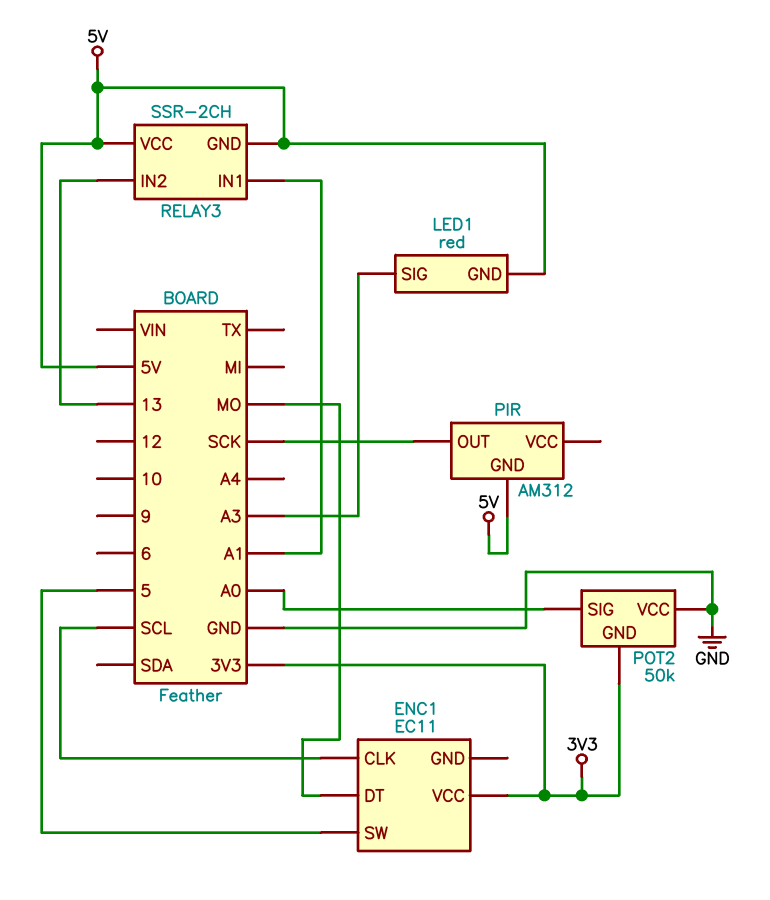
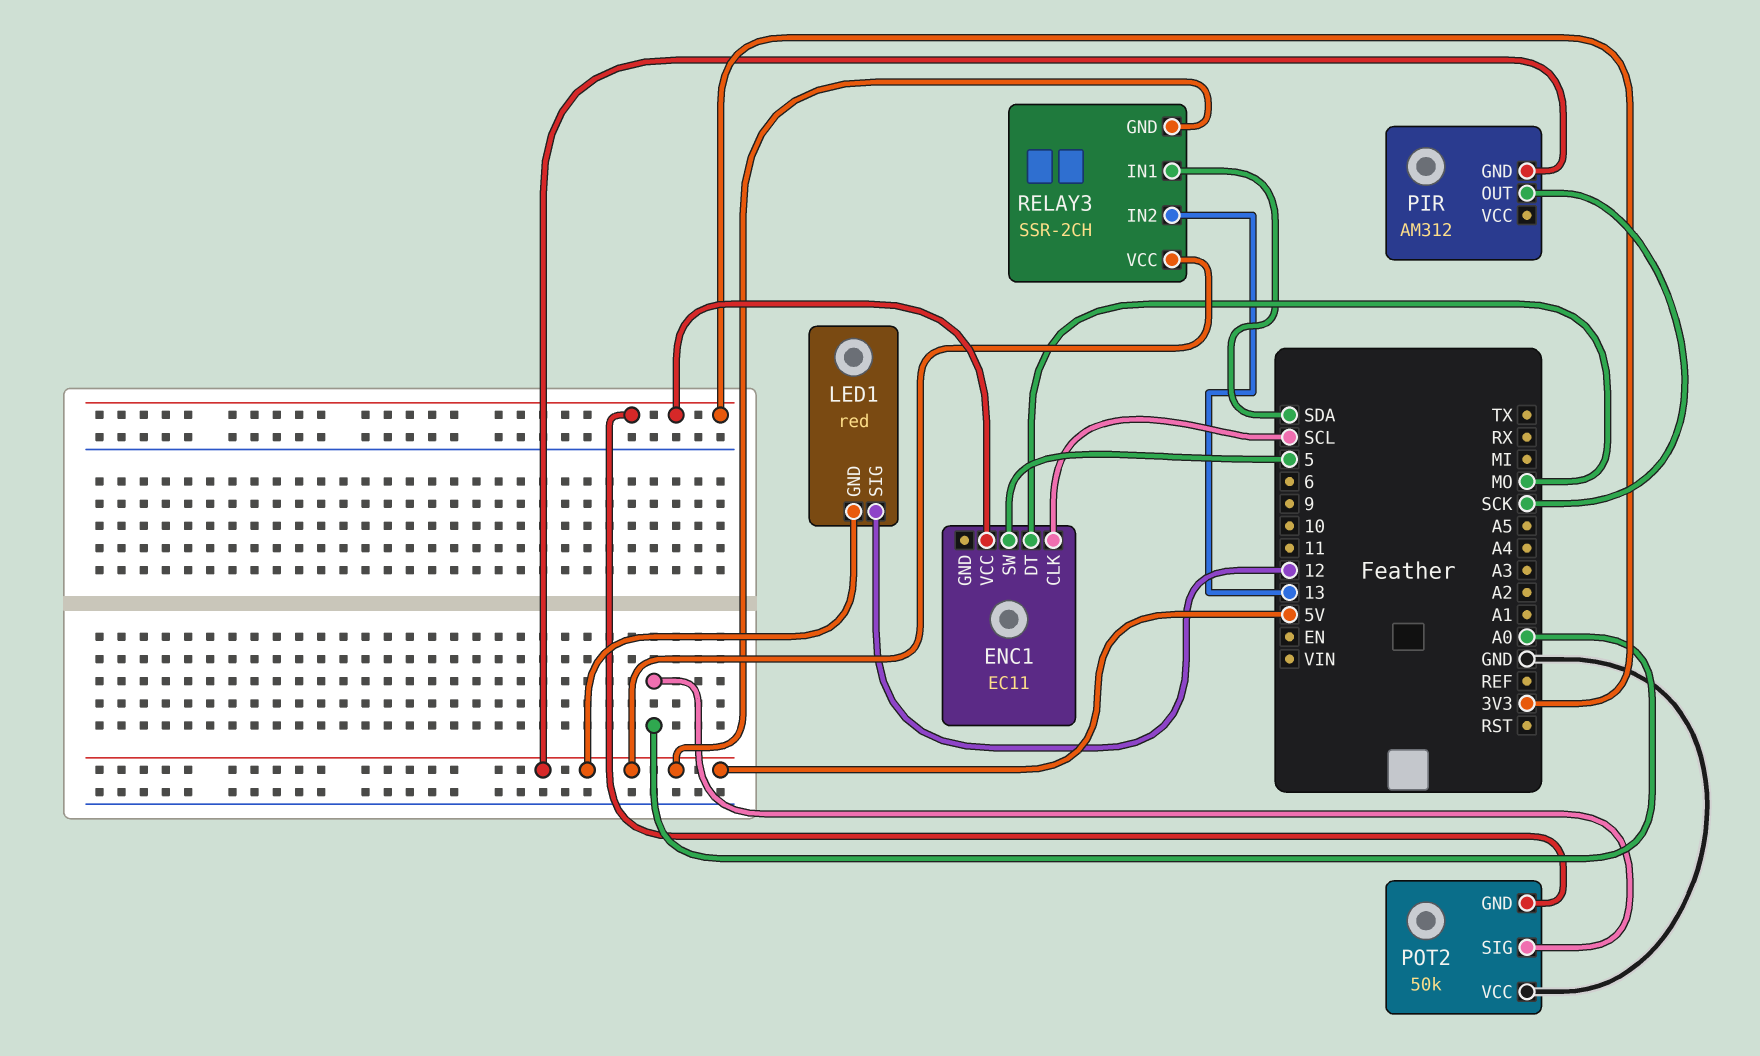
LED1 pin SIG: A3 -> 12
RELAY3 pin IN1: A1 -> SDA

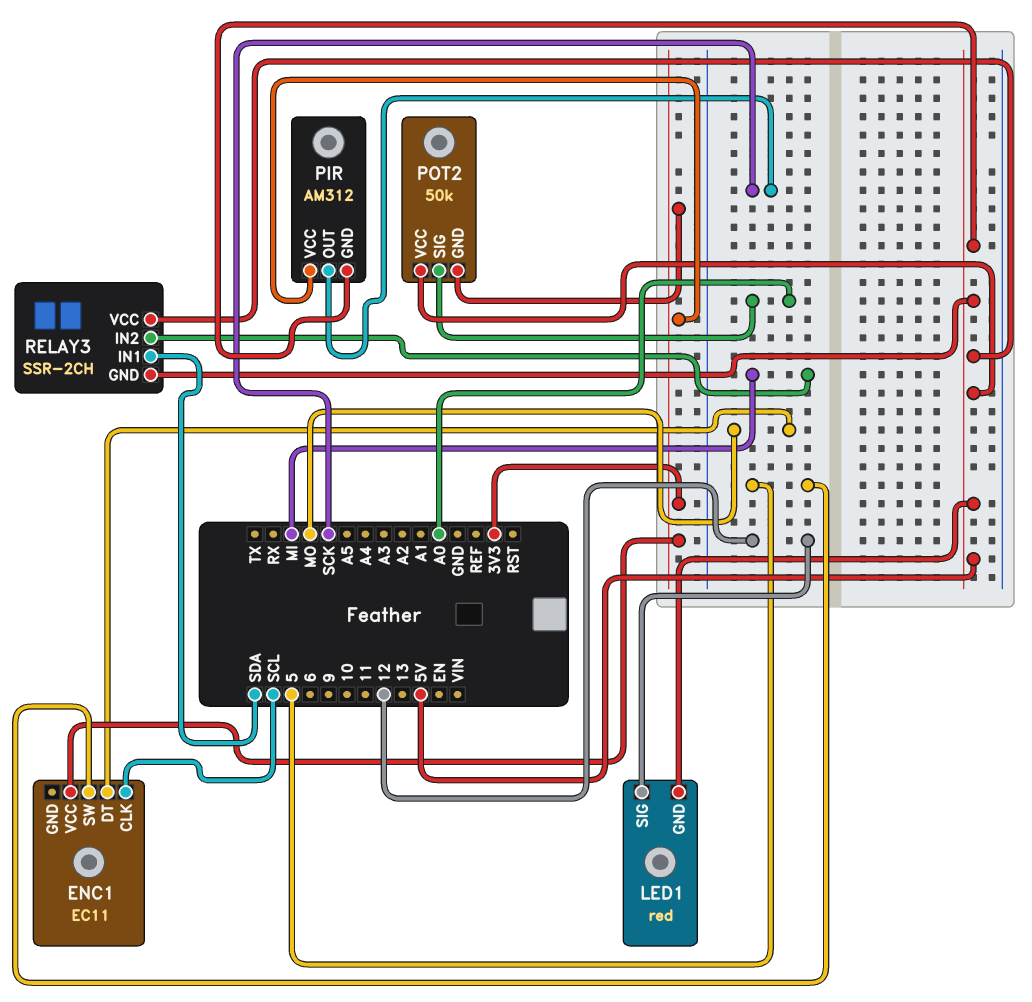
PIR pin VCC: none -> 3V3
POT2 pin VCC: GND -> 5V
RELAY3 pin IN2: 13 -> MI

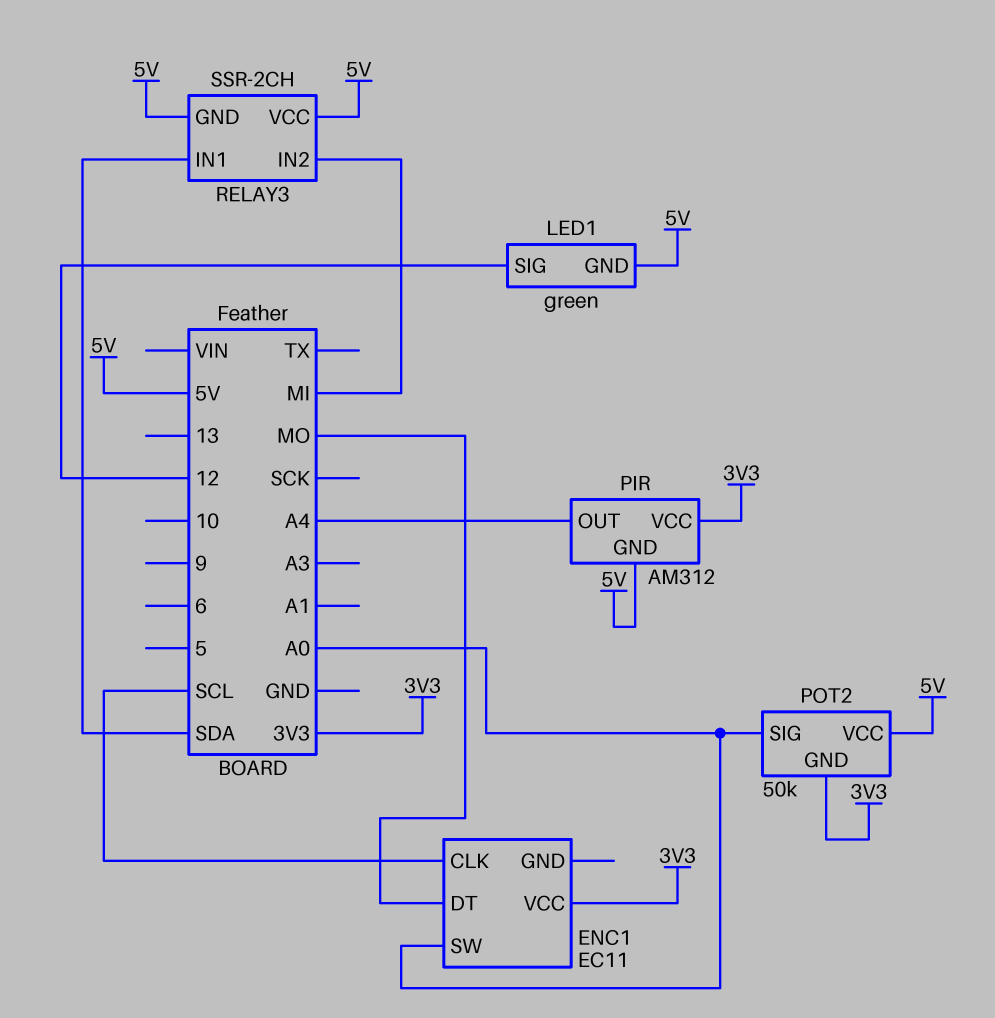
ENC1 pin SW: 5 -> A0
LED1: red -> green
PIR pin OUT: SCK -> A4

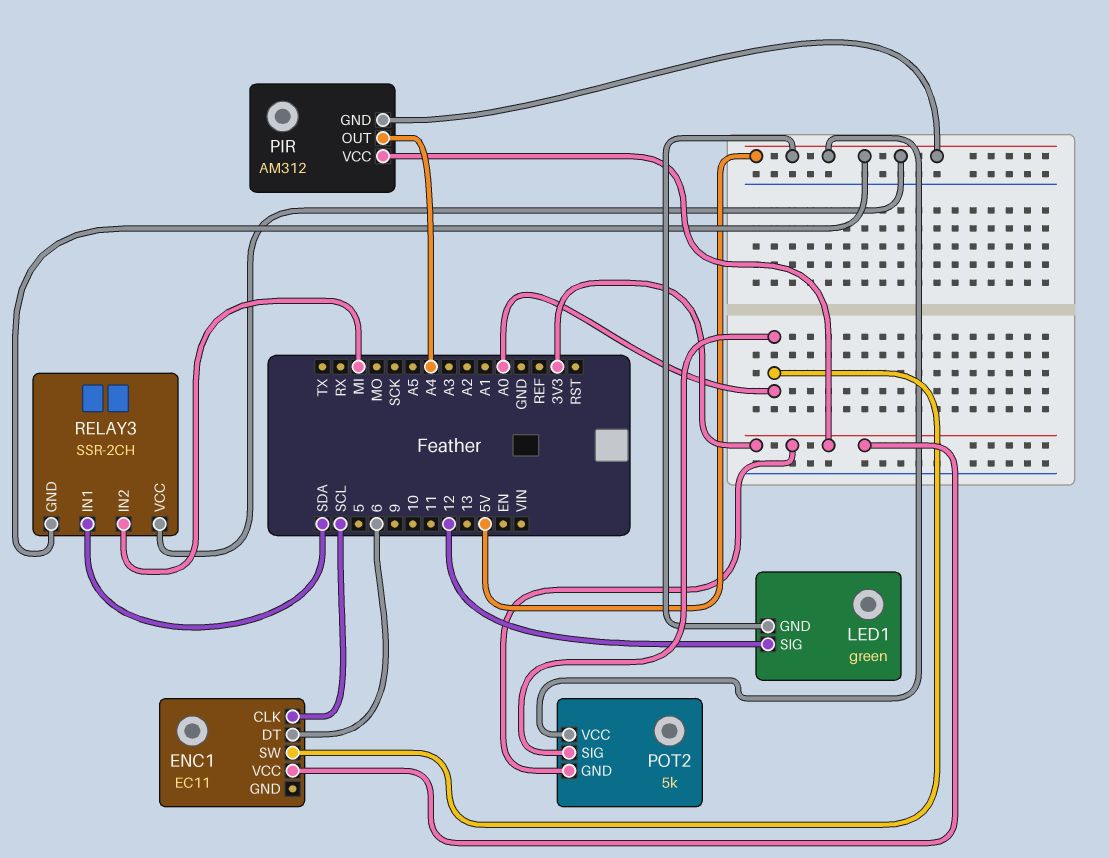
ENC1 pin DT: MO -> 6
POT2: 50k -> 5k

